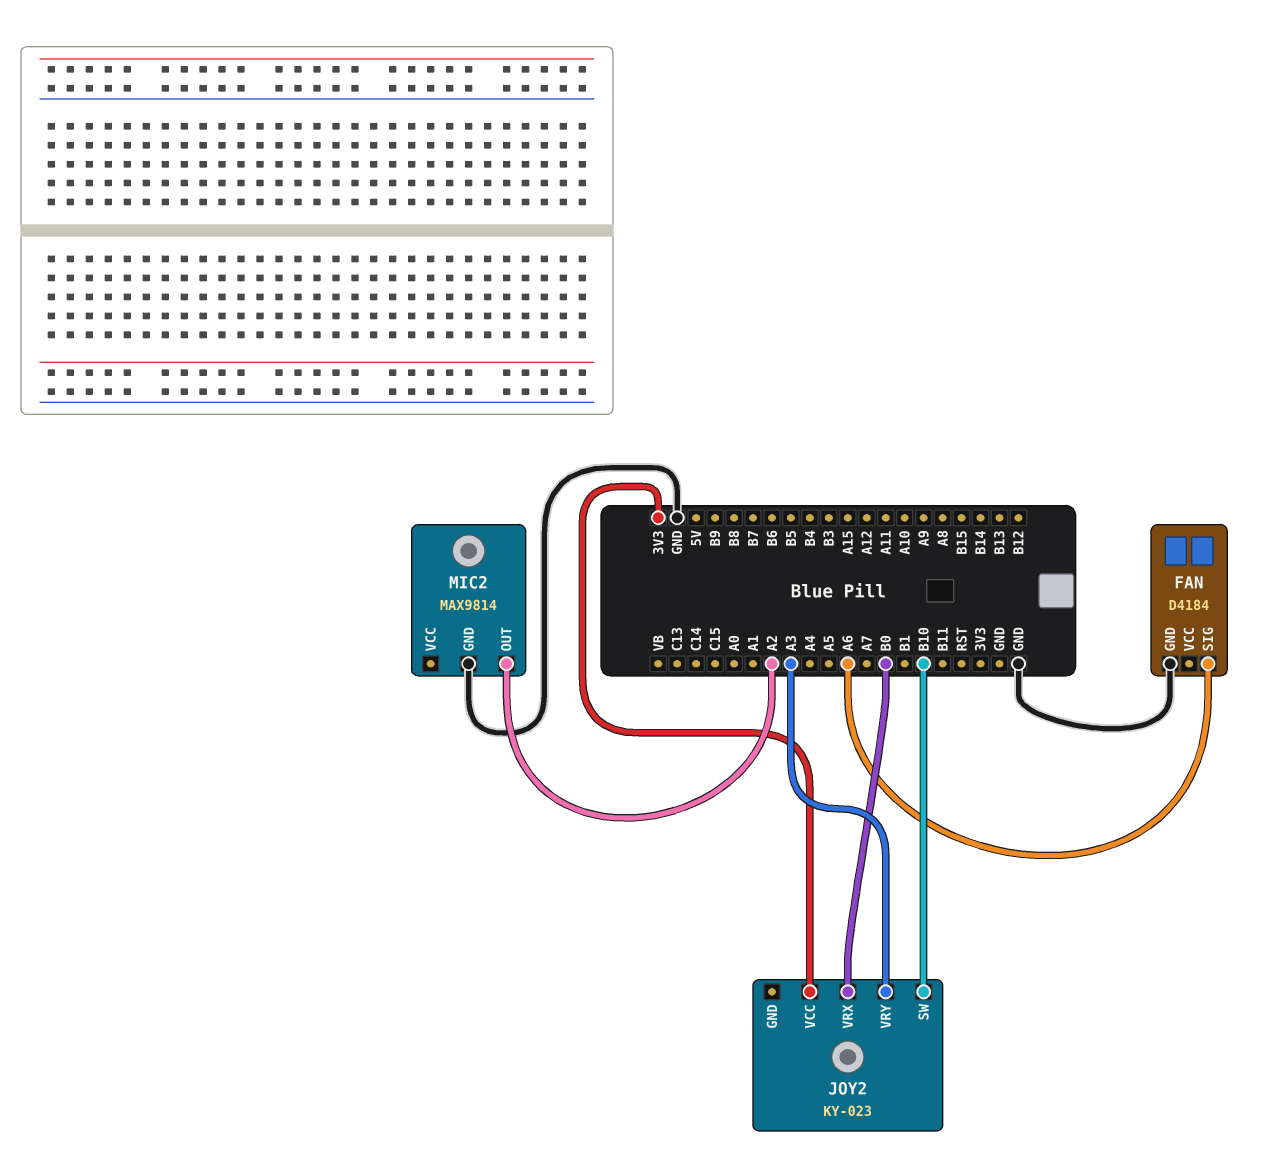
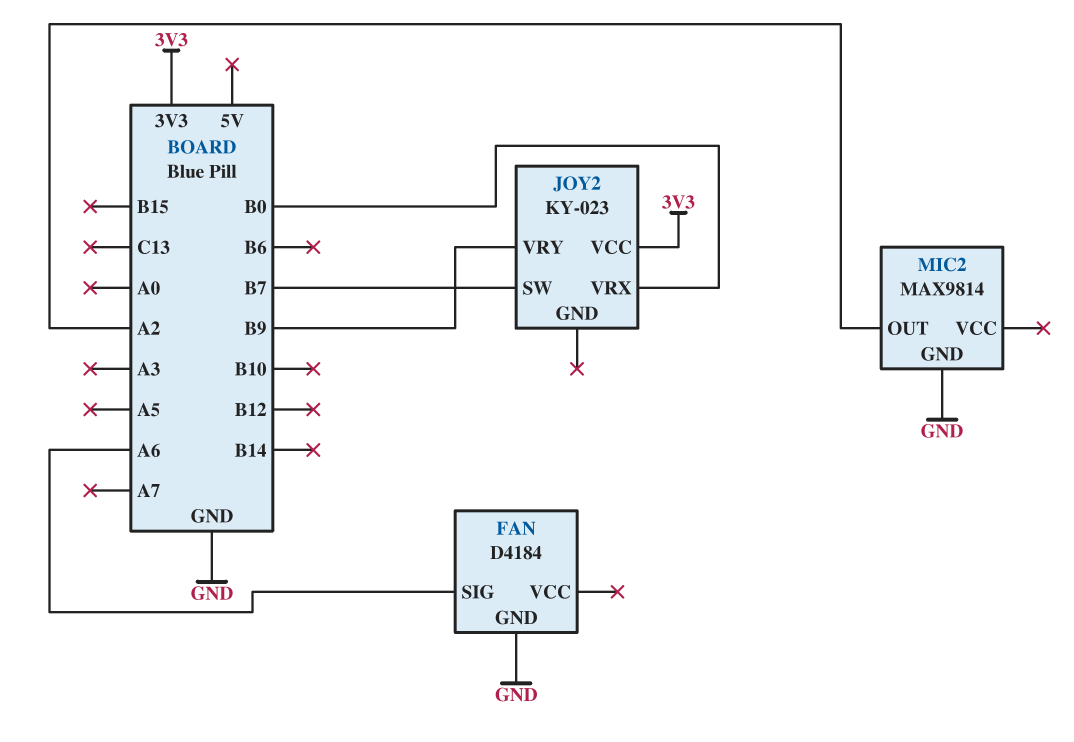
JOY2 pin SW: B10 -> B7
JOY2 pin VRY: A3 -> B9

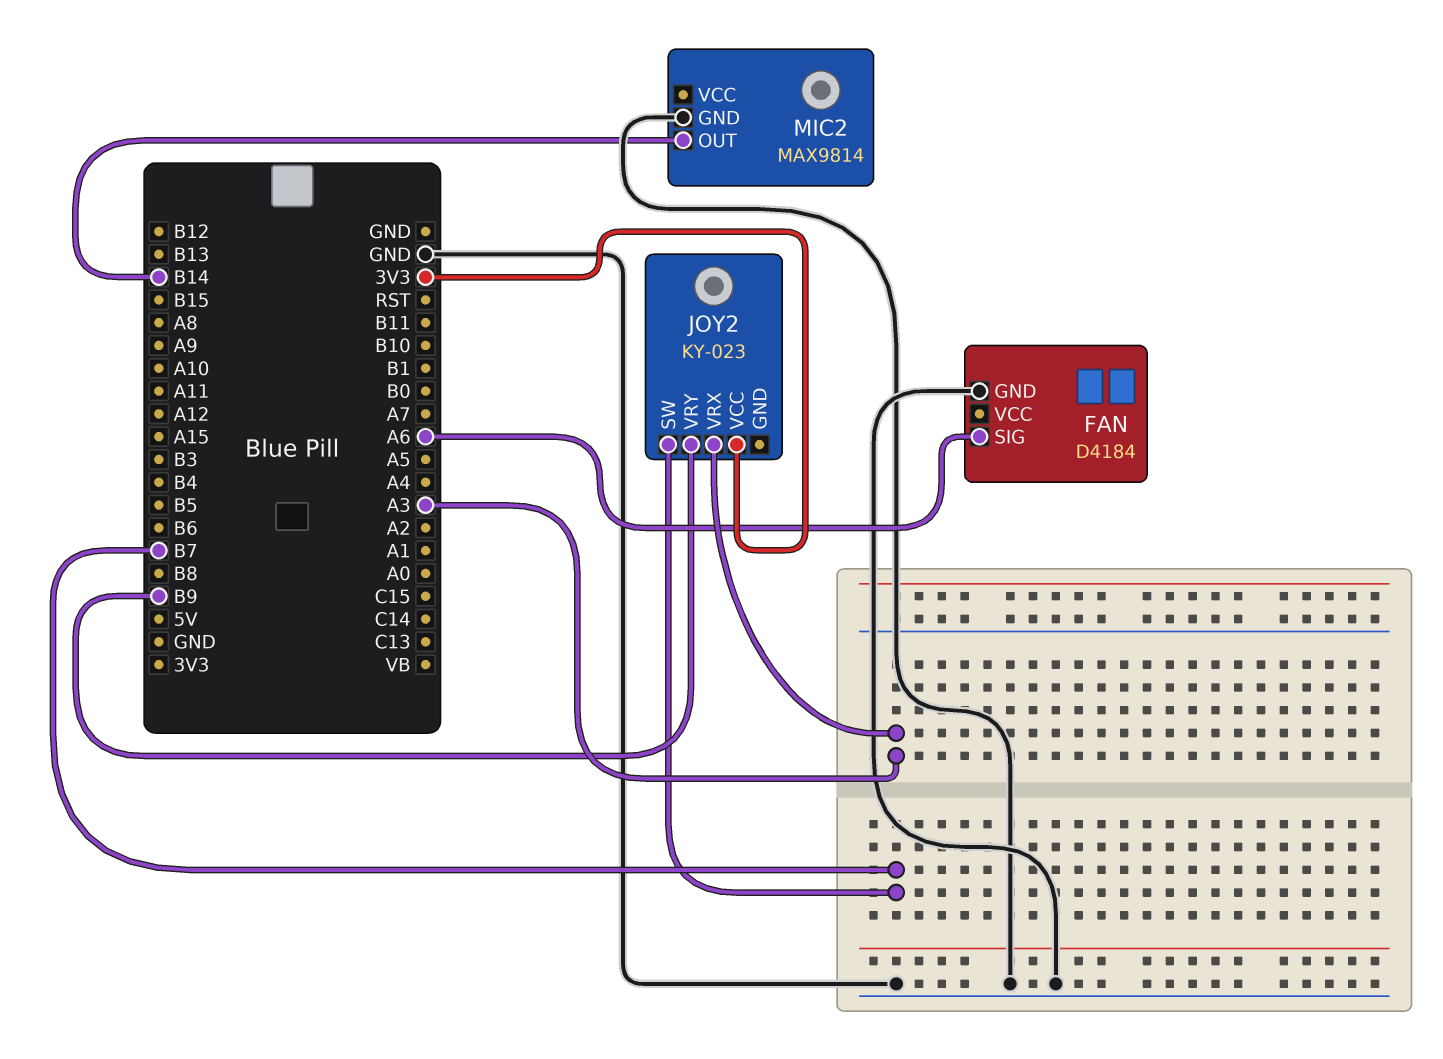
JOY2 pin VRX: B0 -> A3
MIC2 pin OUT: A2 -> B14

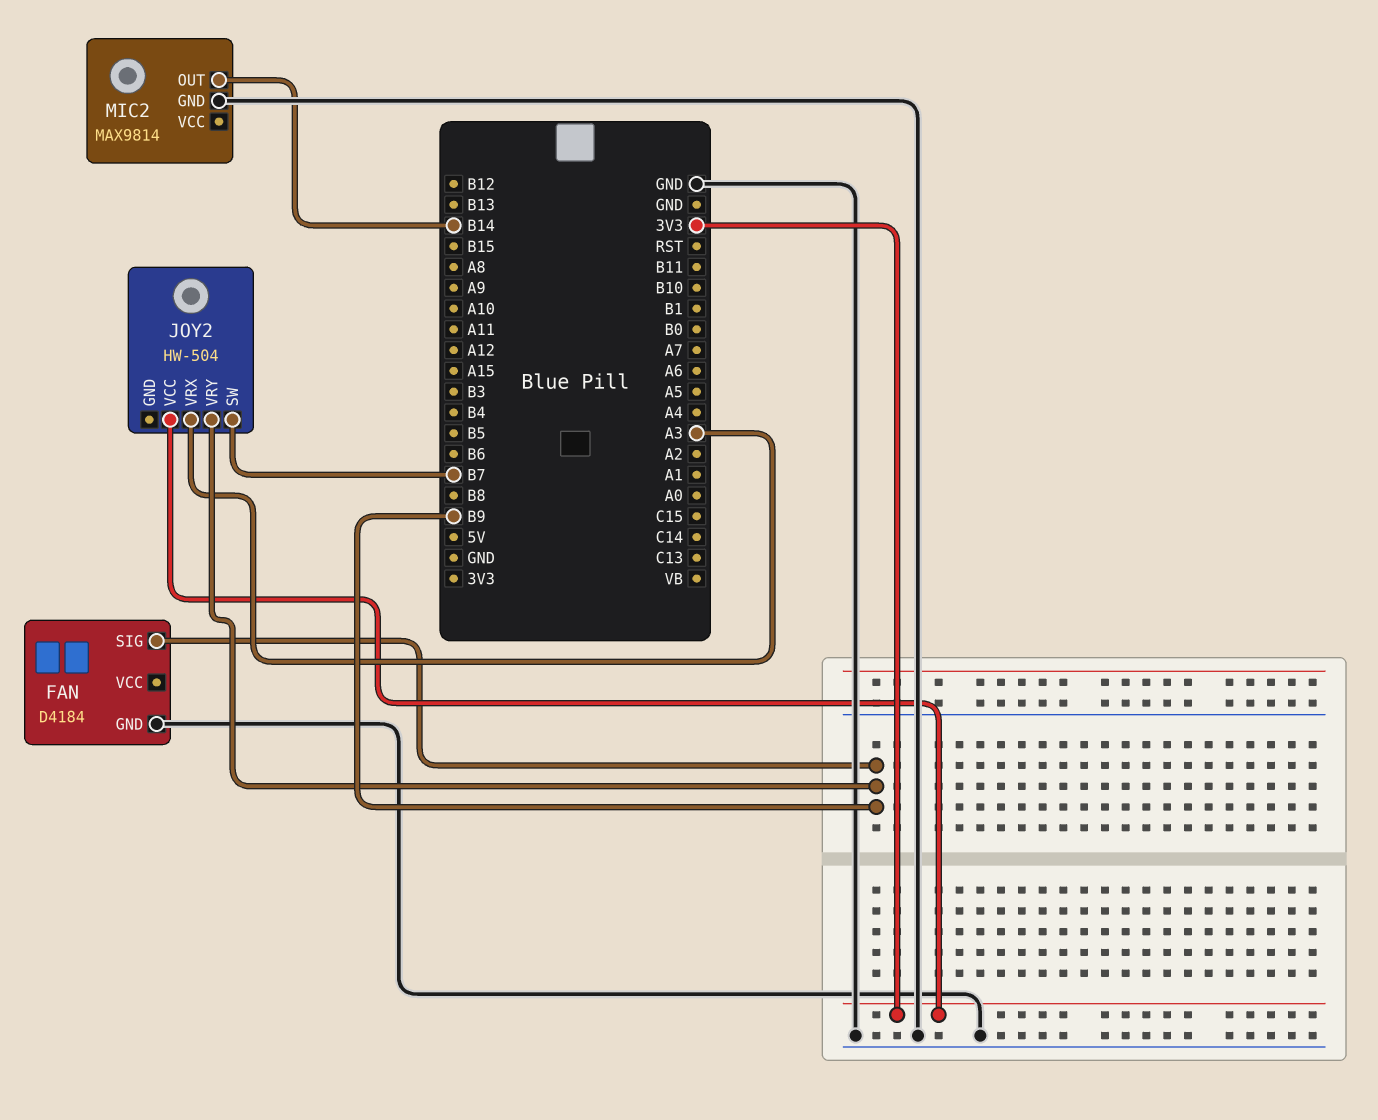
FAN pin SIG: A6 -> B9
JOY2: KY-023 -> HW-504

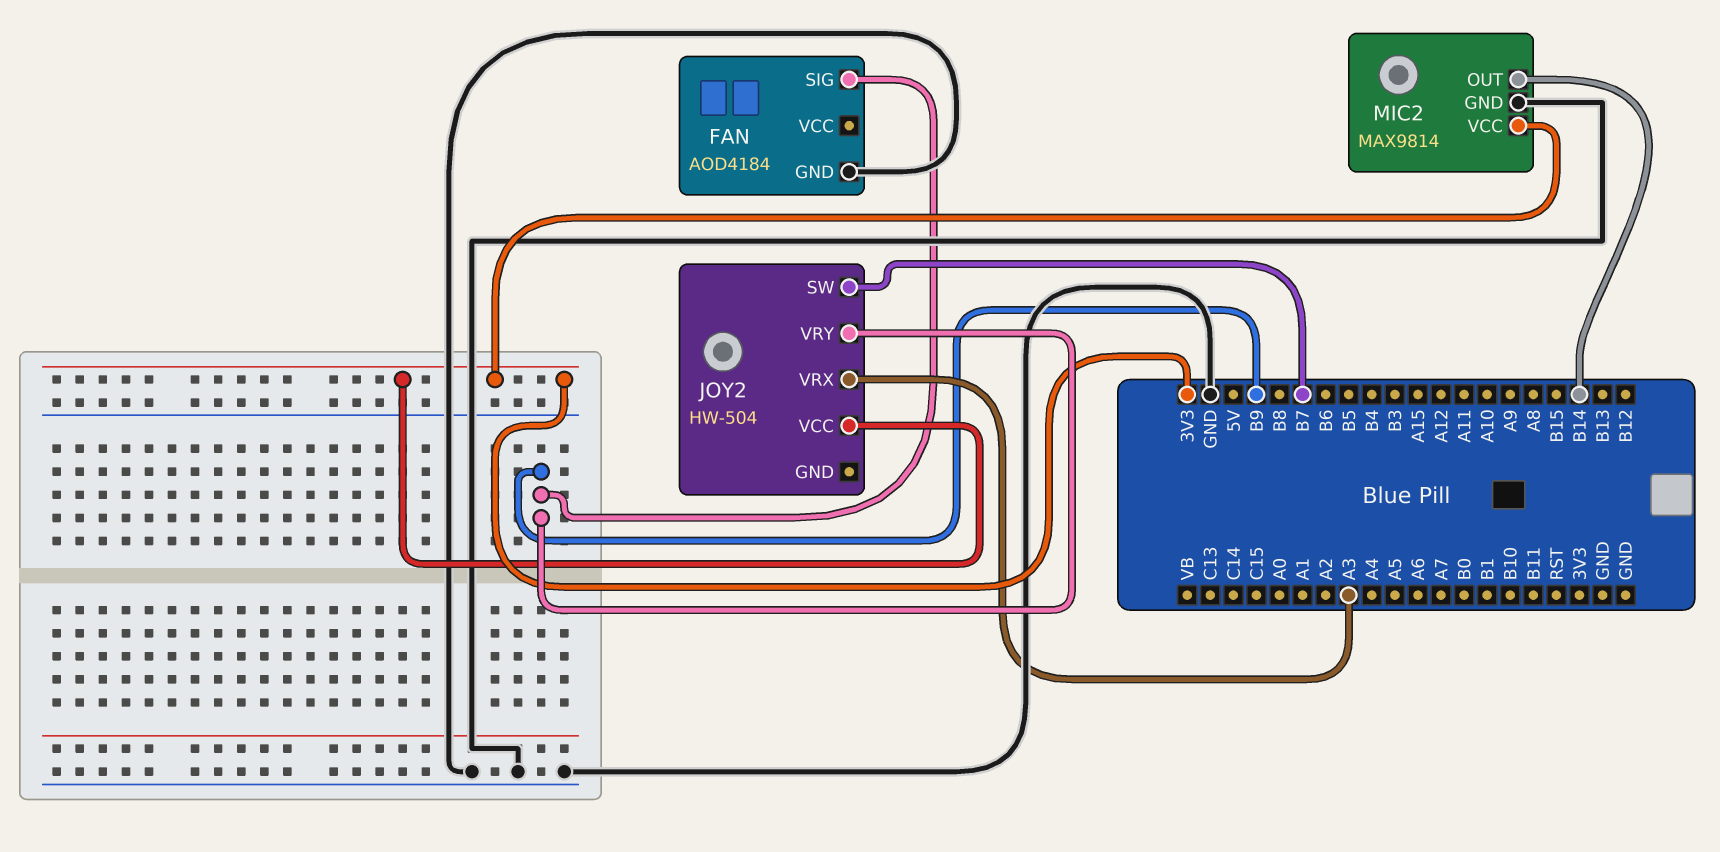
FAN: D4184 -> AOD4184
MIC2 pin VCC: none -> 3V3

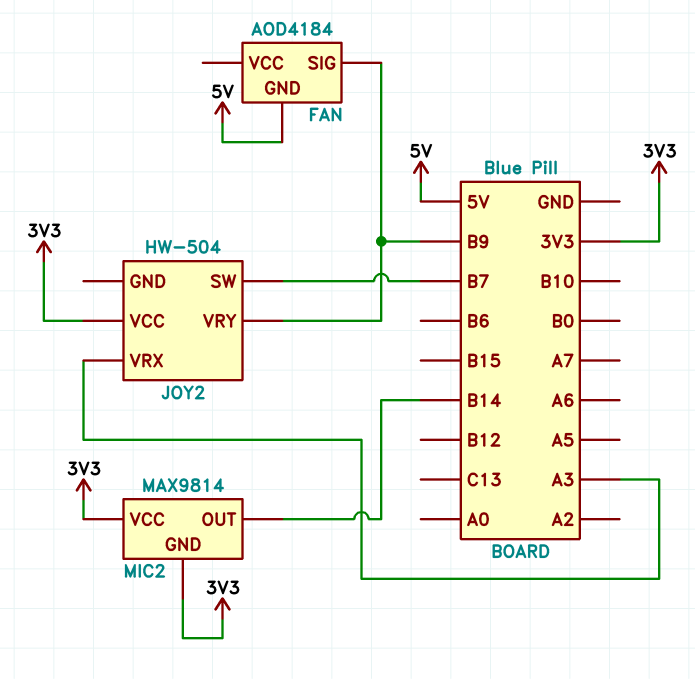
FAN pin GND: GND -> 5V
MIC2 pin GND: GND -> 3V3

